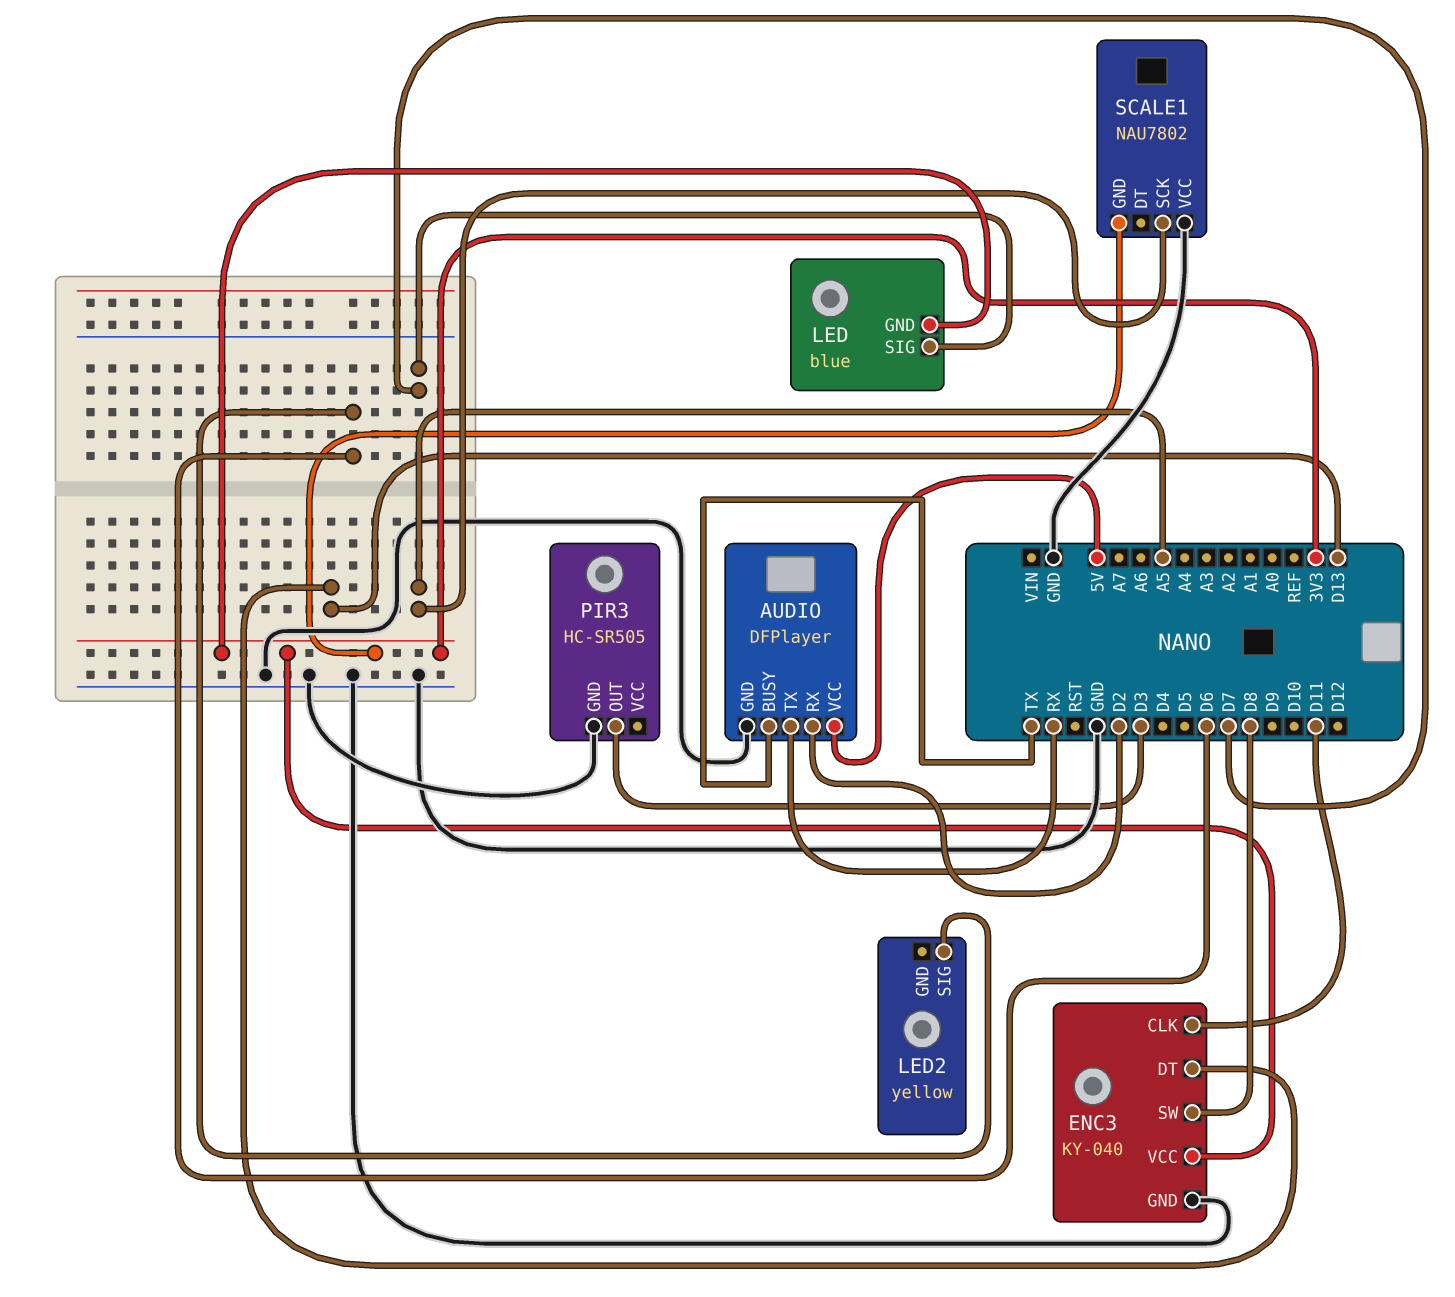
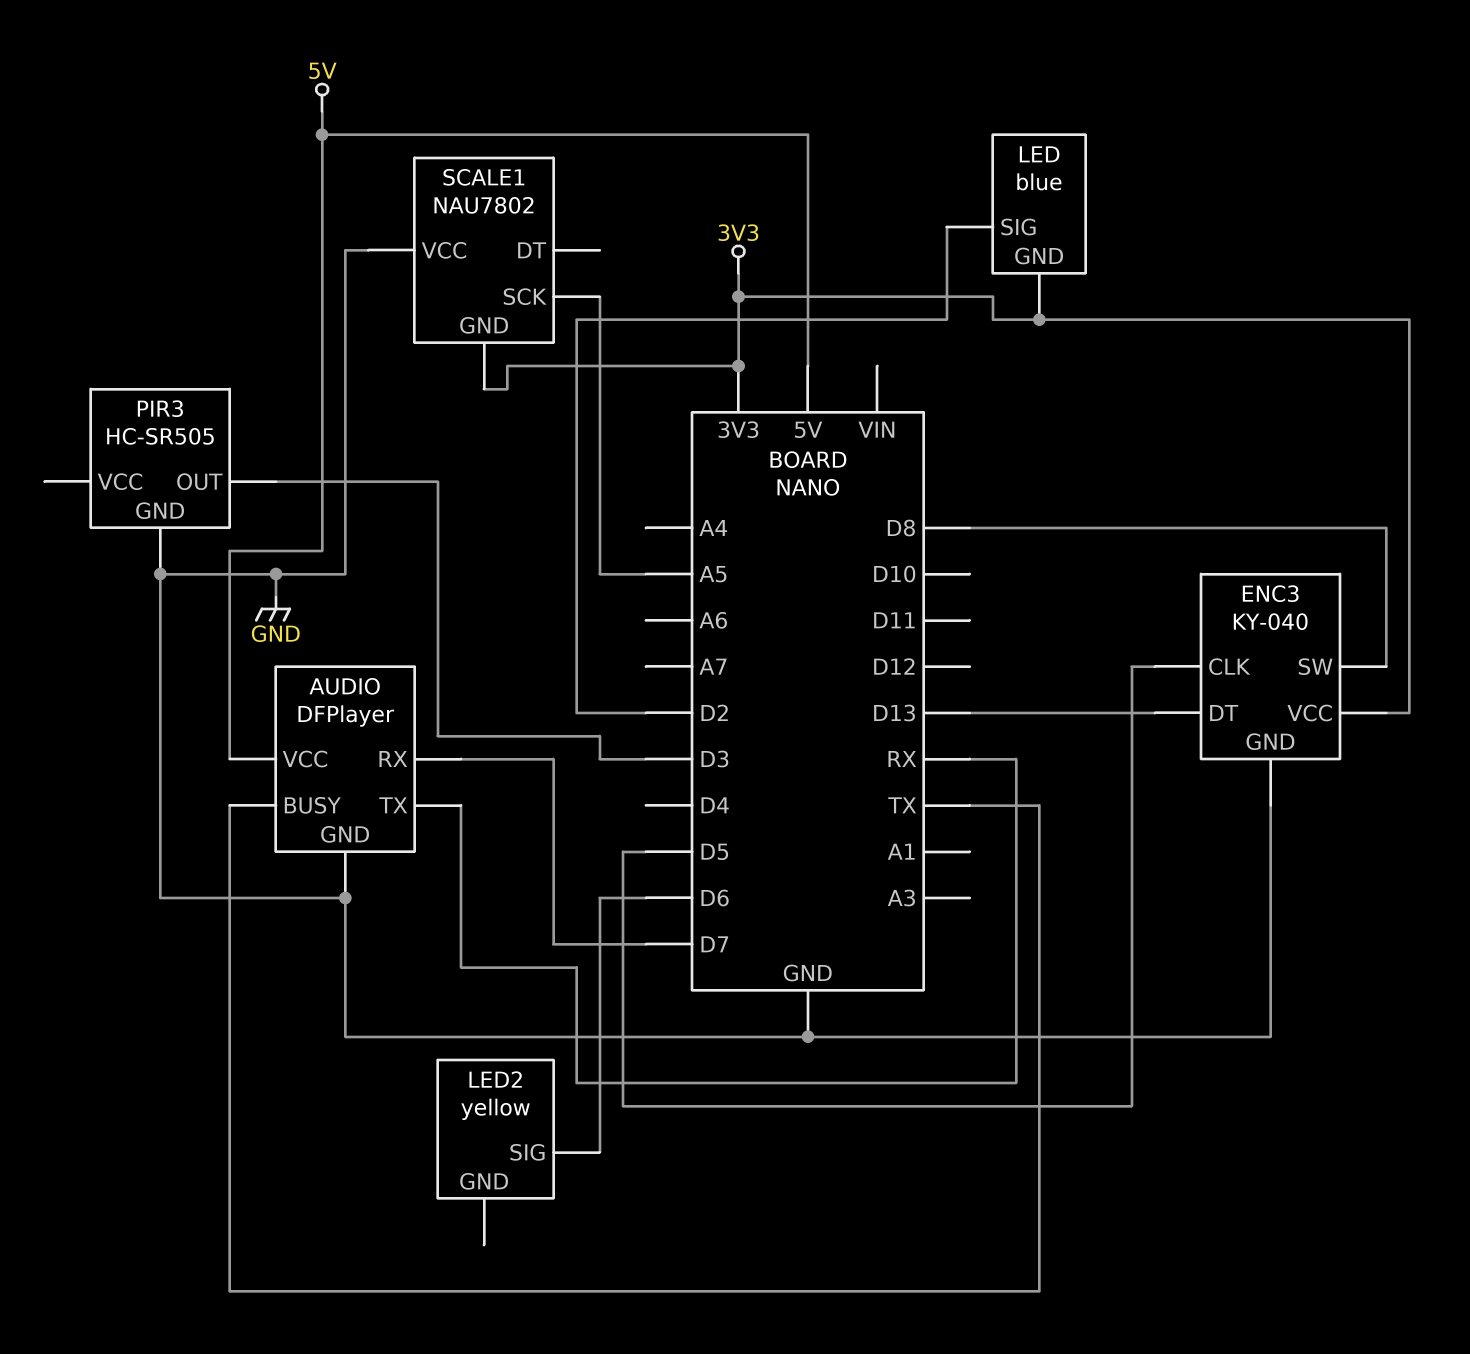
AUDIO pin RX: D2 -> D7
ENC3 pin CLK: D11 -> D5
LED pin SIG: D7 -> D2

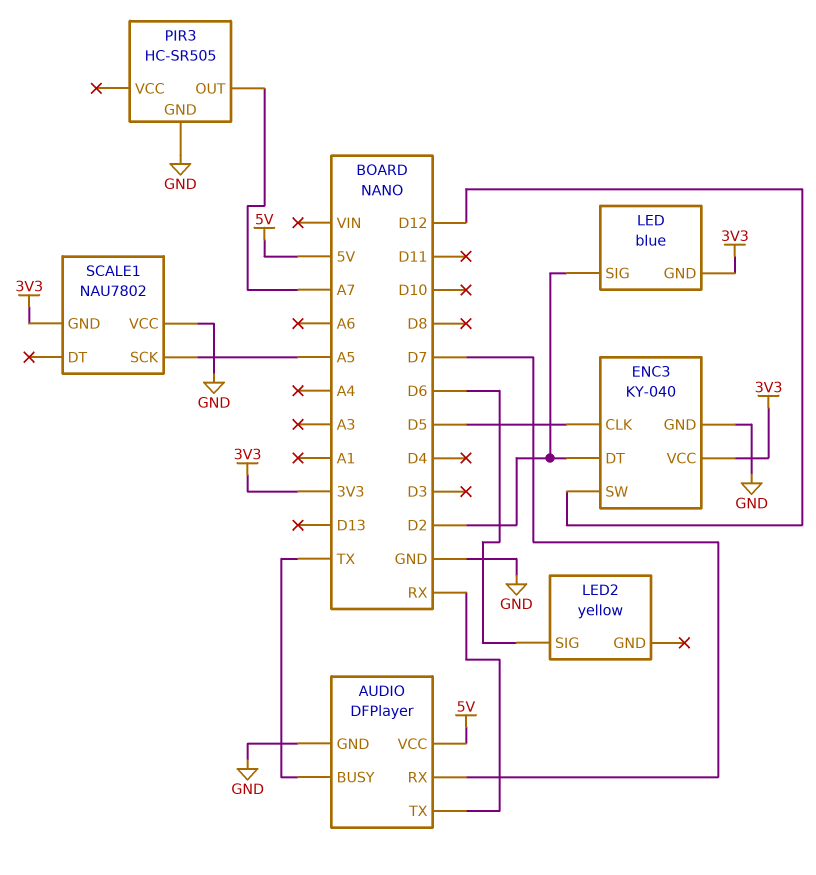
ENC3 pin DT: D13 -> D2
ENC3 pin SW: D8 -> D12
PIR3 pin OUT: D3 -> A7

